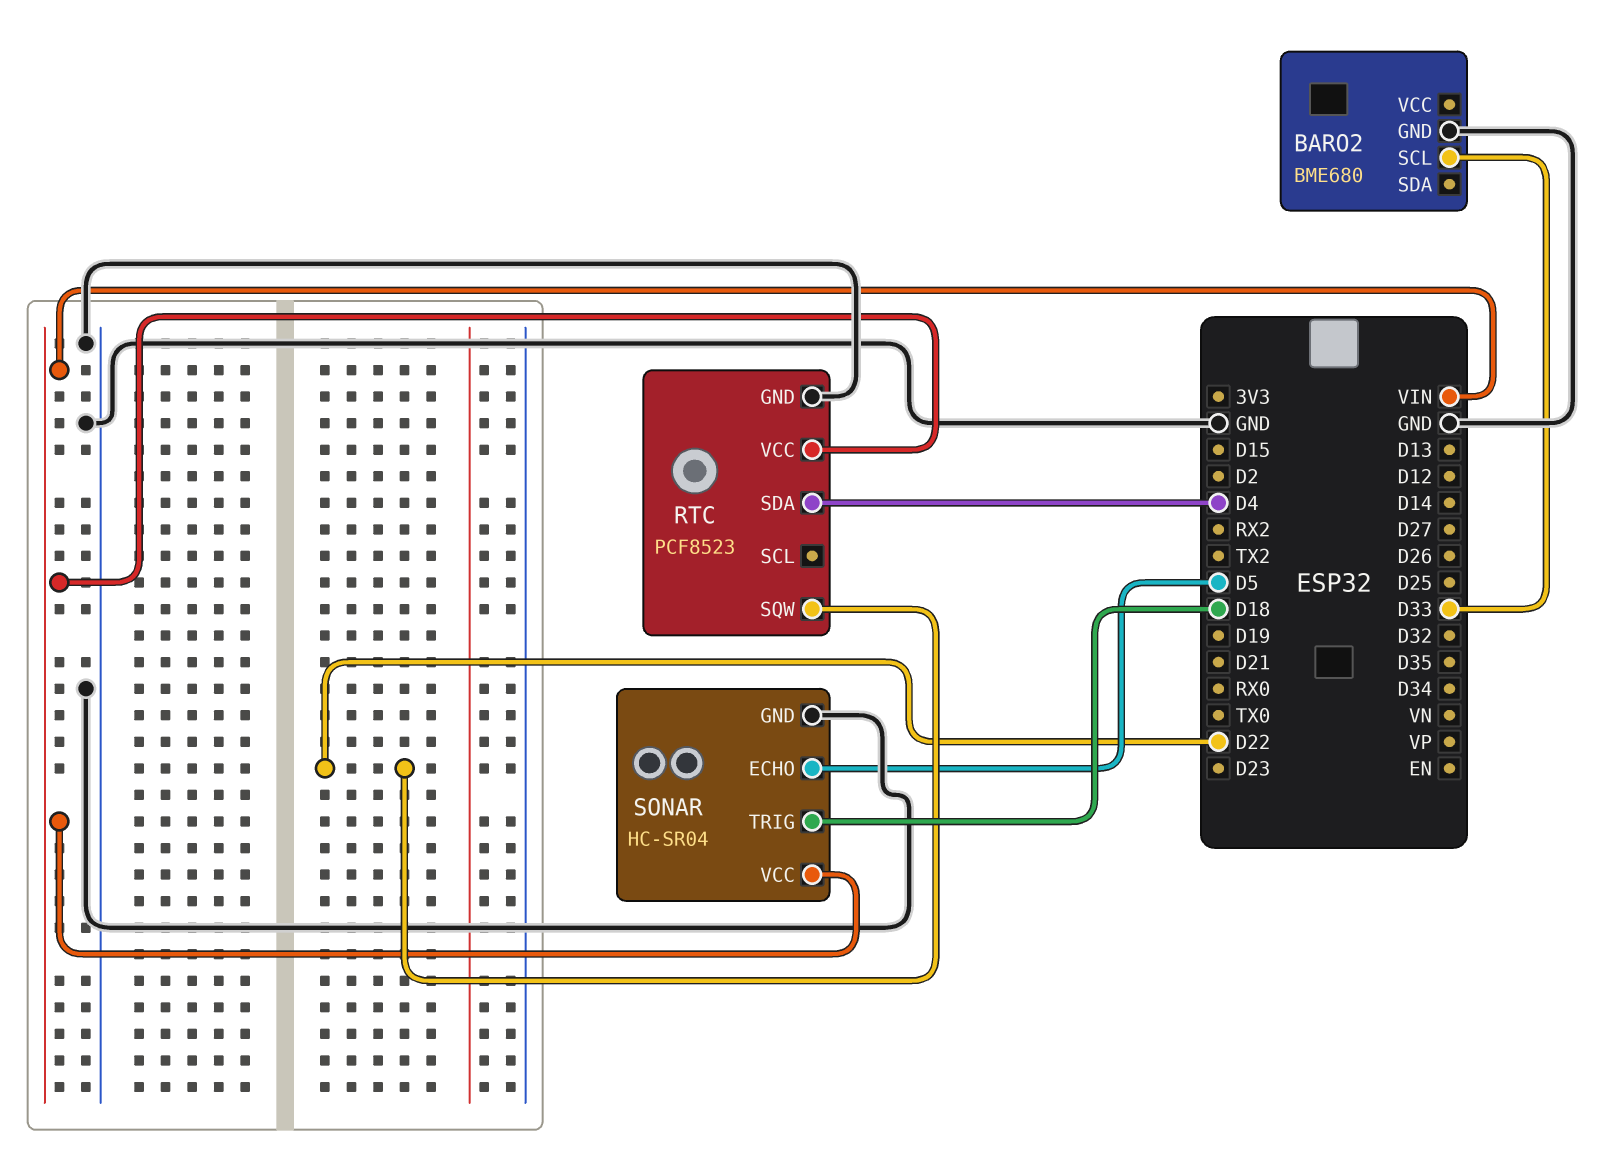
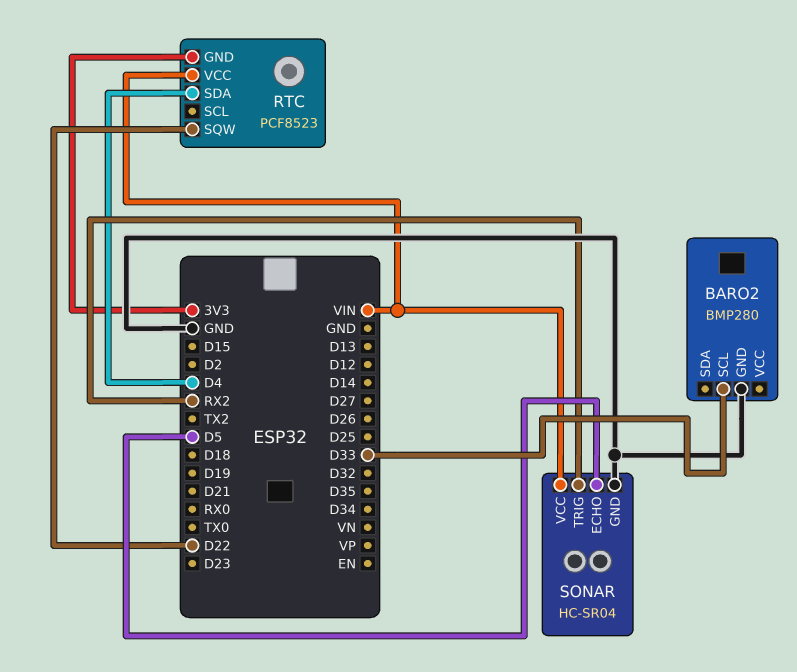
BARO2: BME680 -> BMP280
RTC pin GND: GND -> 3V3
SONAR pin TRIG: D18 -> RX2

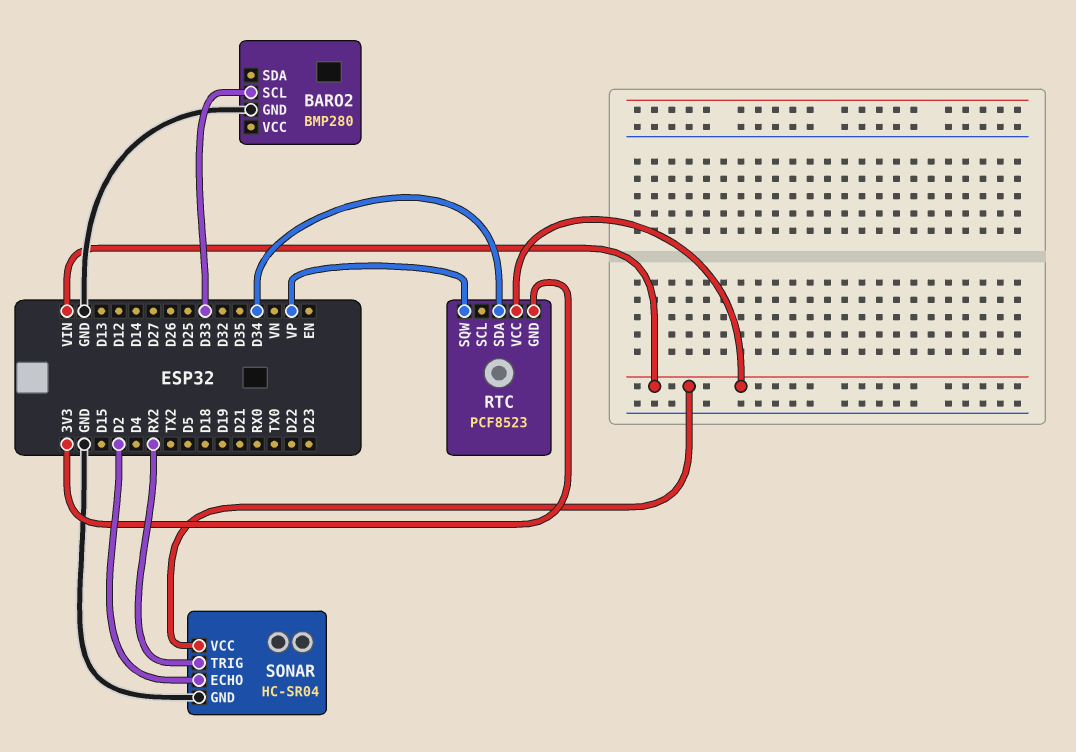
RTC pin SDA: D4 -> D34
RTC pin SQW: D22 -> VP
SONAR pin ECHO: D5 -> D2

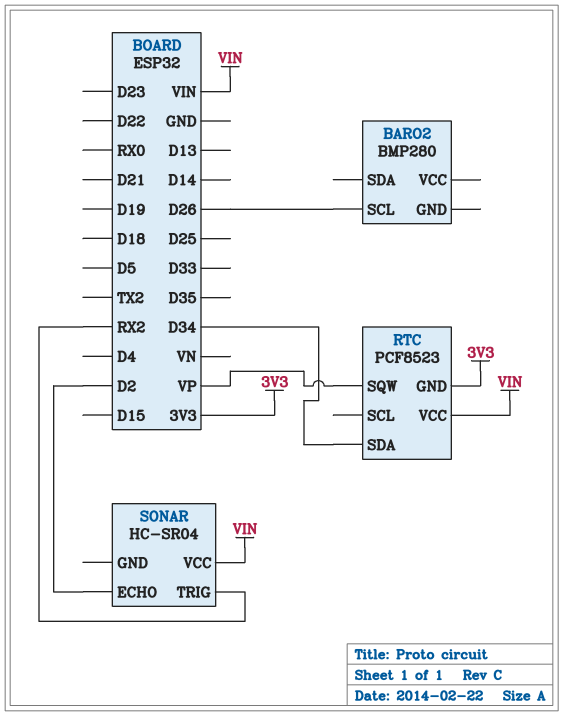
BARO2 pin GND: GND -> none
BARO2 pin SCL: D33 -> D26
SONAR pin GND: GND -> none

